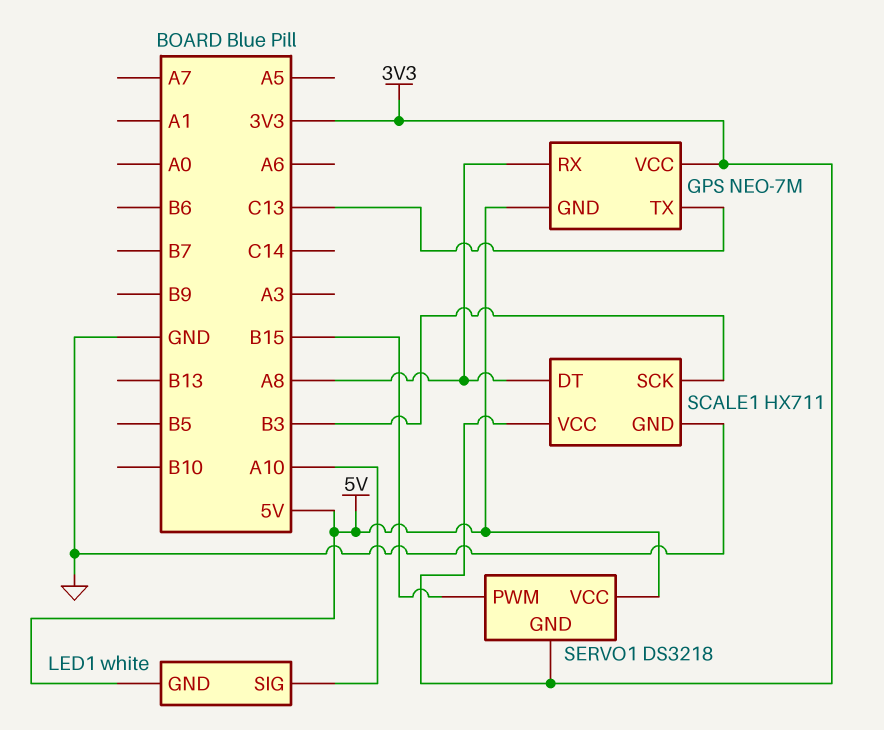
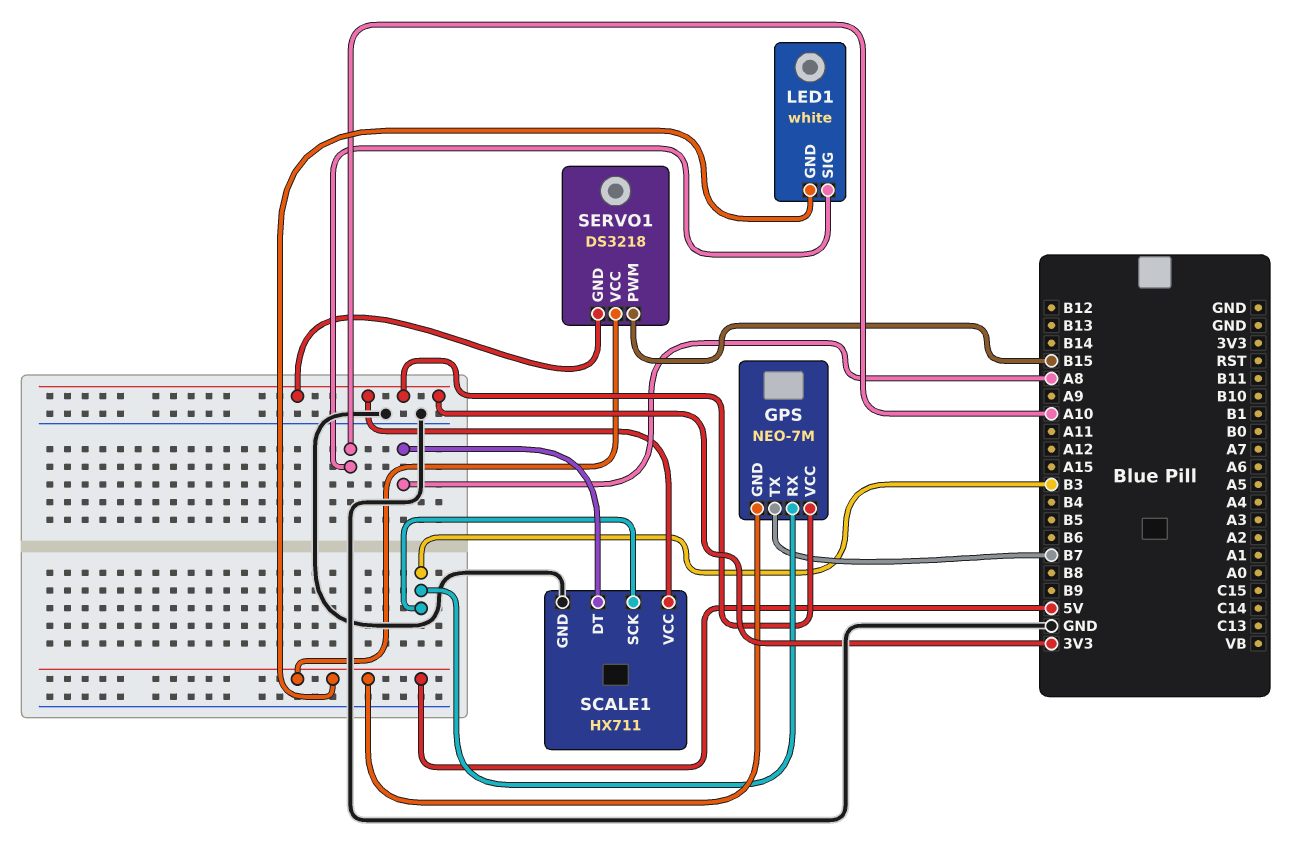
GPS pin RX: A8 -> B3
GPS pin TX: C13 -> B7

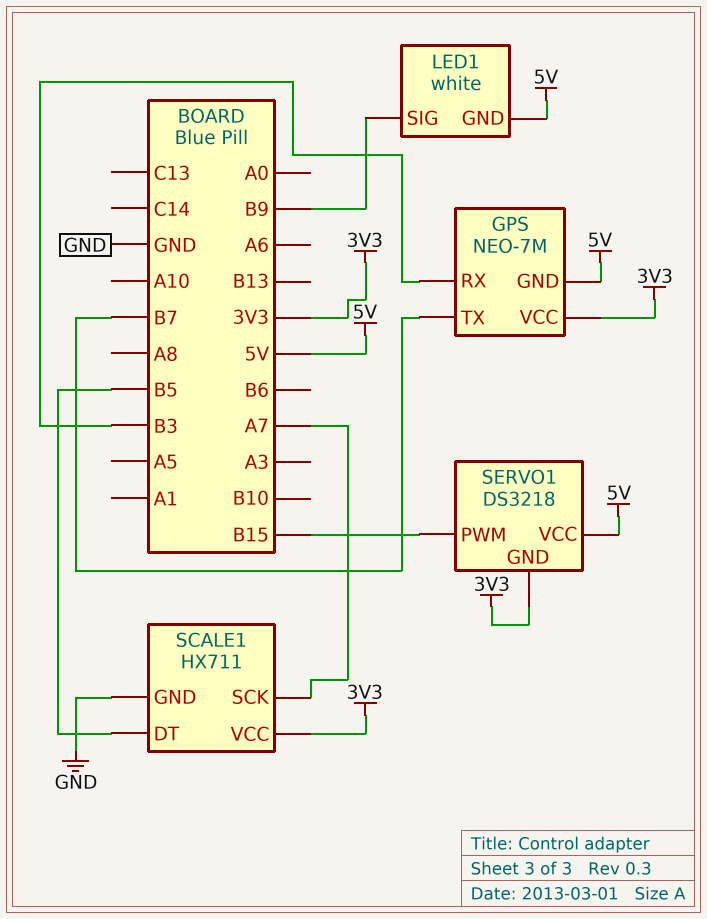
LED1 pin SIG: A10 -> B9
SCALE1 pin DT: A8 -> B5
SCALE1 pin SCK: B3 -> A7

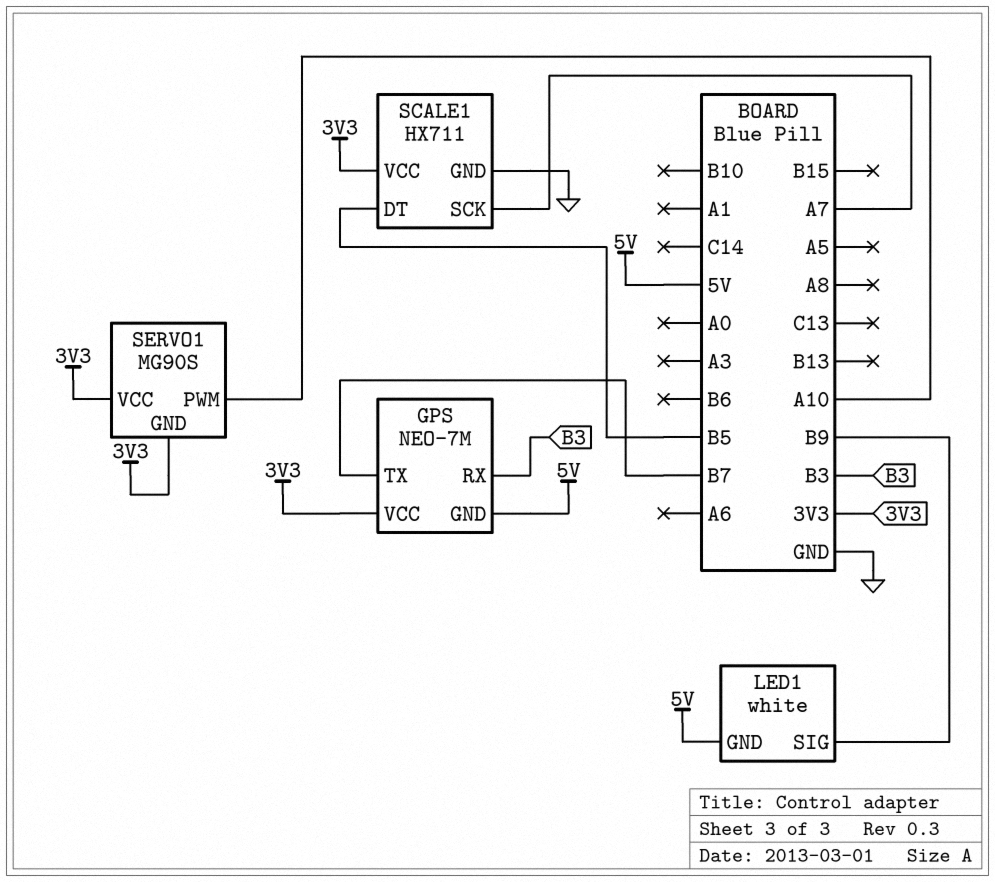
SERVO1: DS3218 -> MG90S
SERVO1 pin PWM: B15 -> A10
SERVO1 pin VCC: 5V -> 3V3

